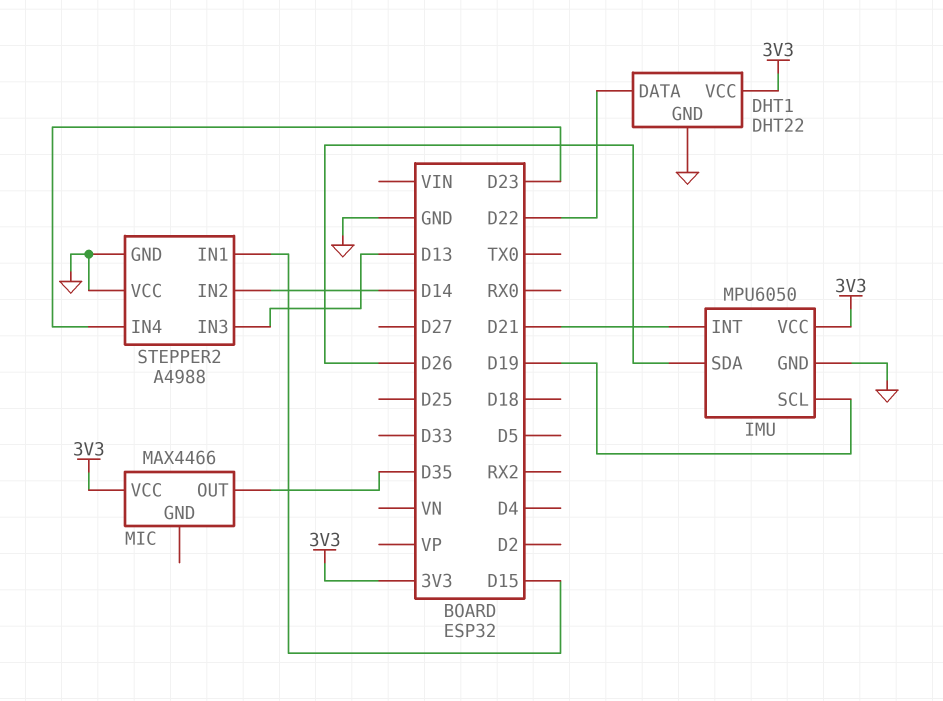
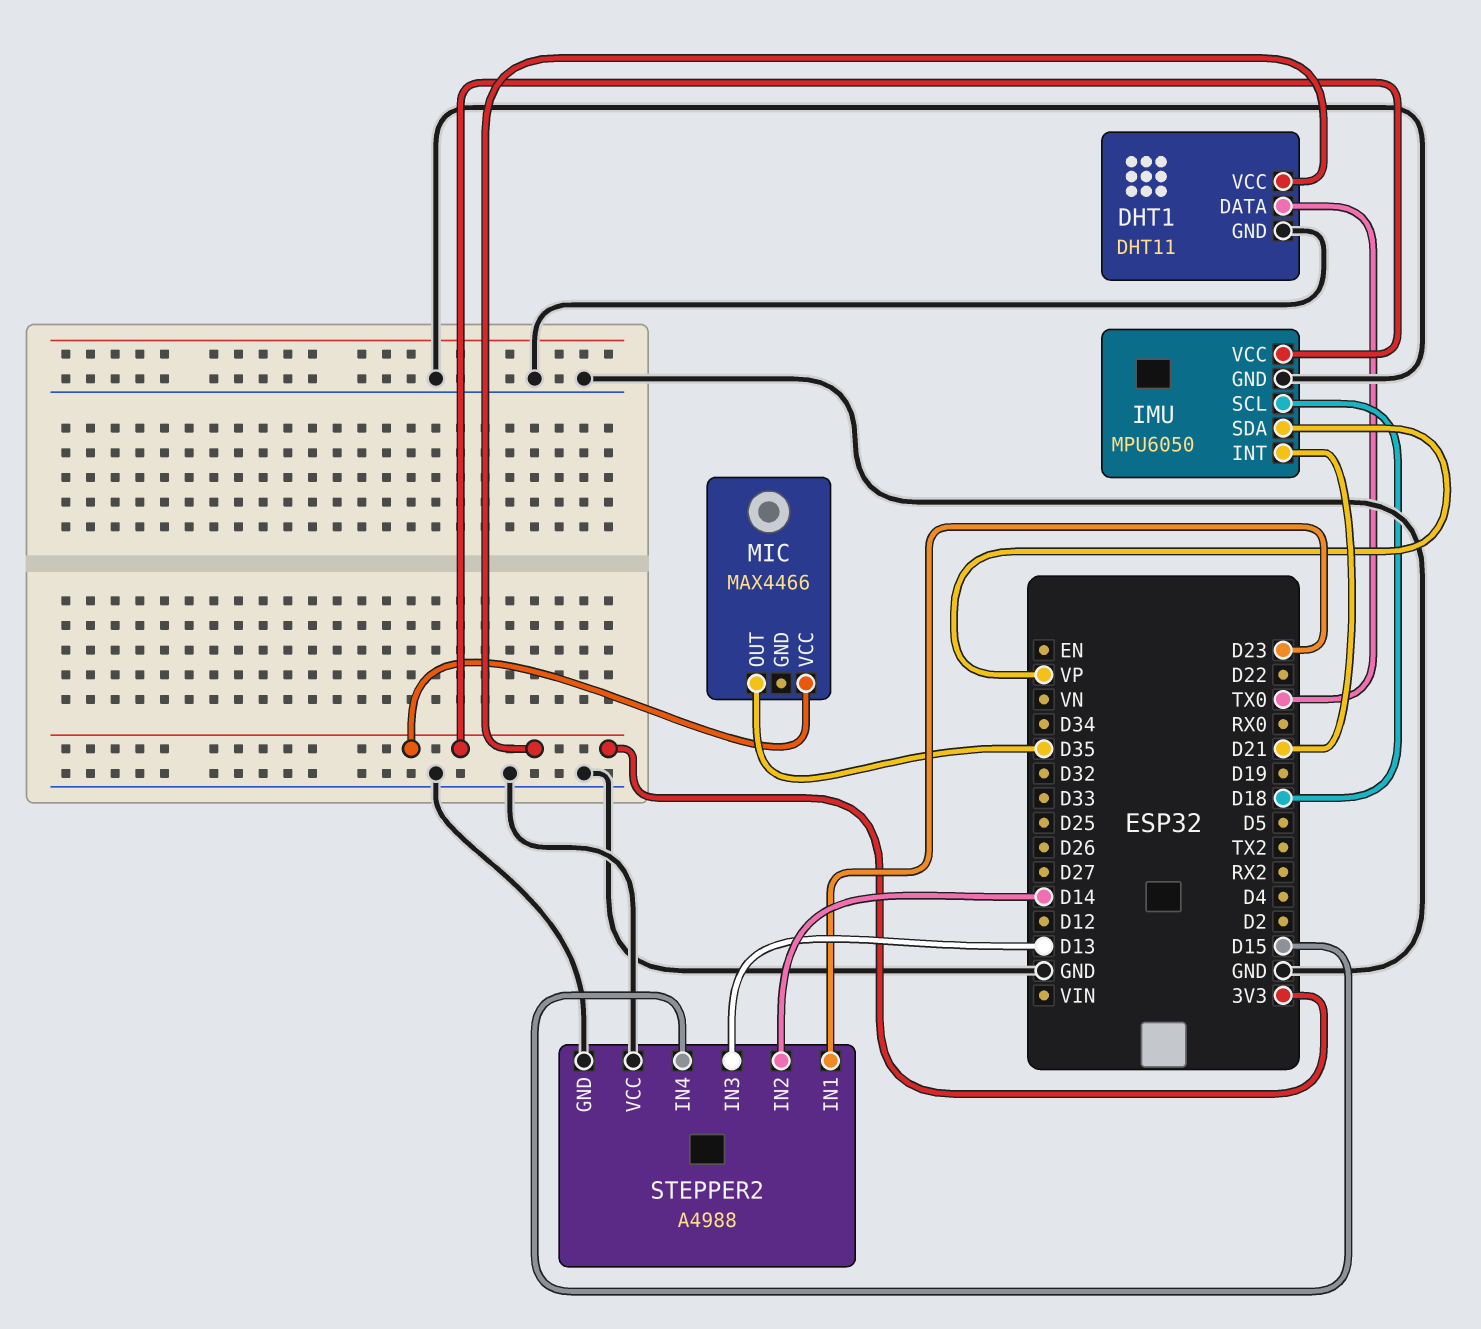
DHT1: DHT22 -> DHT11
DHT1 pin DATA: D22 -> TX0
IMU pin SCL: D19 -> D18
IMU pin SDA: D26 -> VP
STEPPER2 pin IN1: D15 -> D23
STEPPER2 pin IN4: D23 -> D15

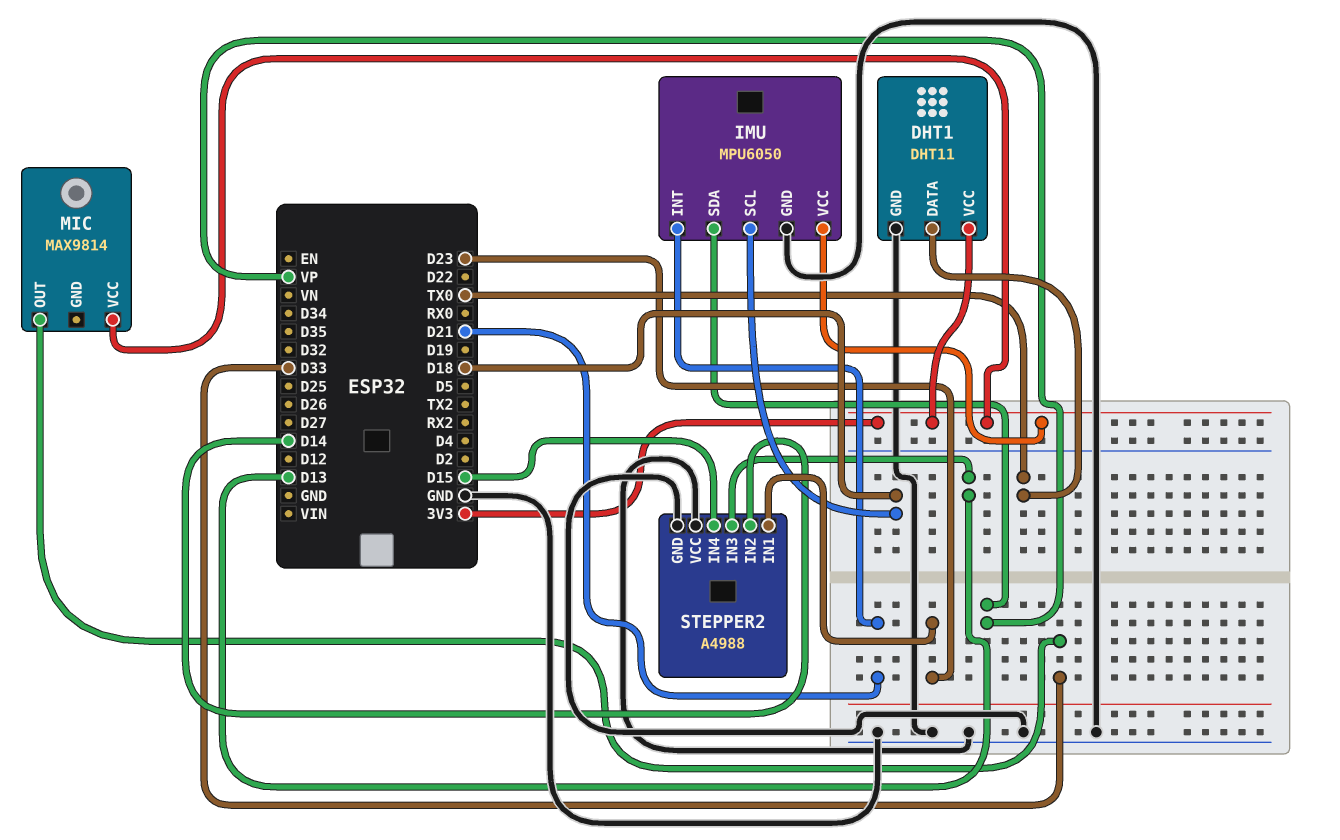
MIC: MAX4466 -> MAX9814
MIC pin OUT: D35 -> D33

